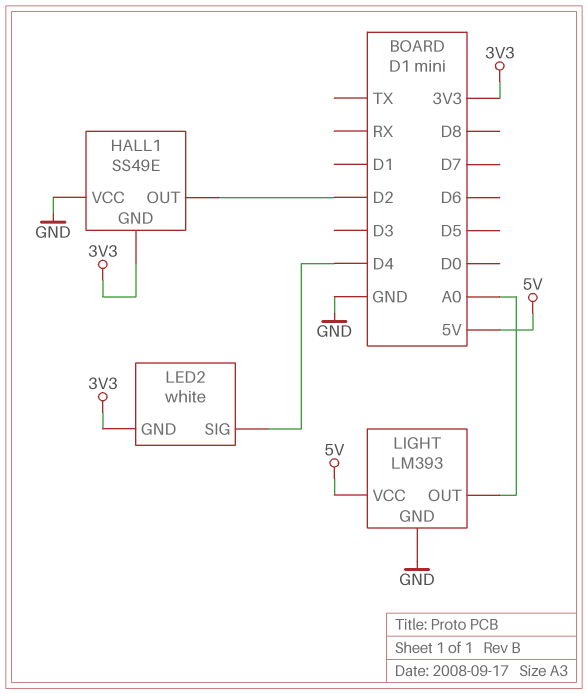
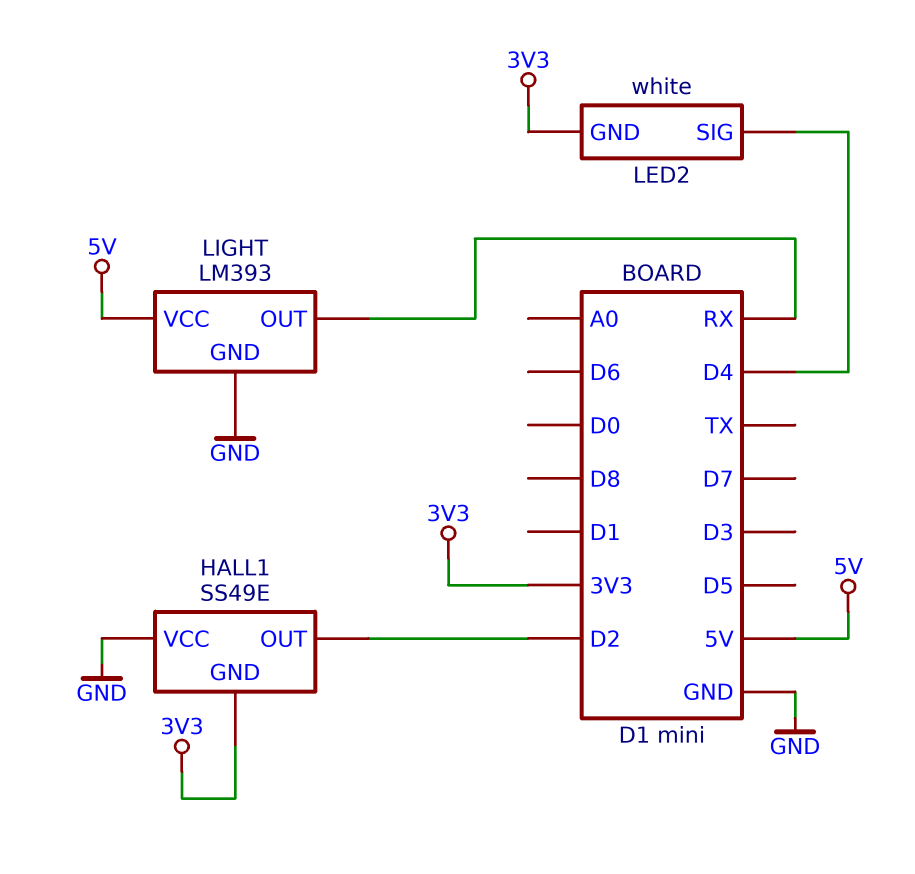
LIGHT pin OUT: A0 -> RX

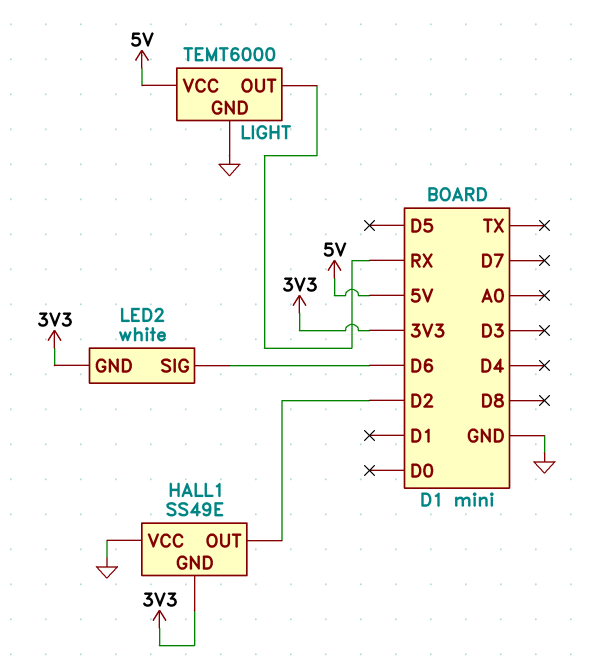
LED2 pin SIG: D4 -> D6
LIGHT: LM393 -> TEMT6000

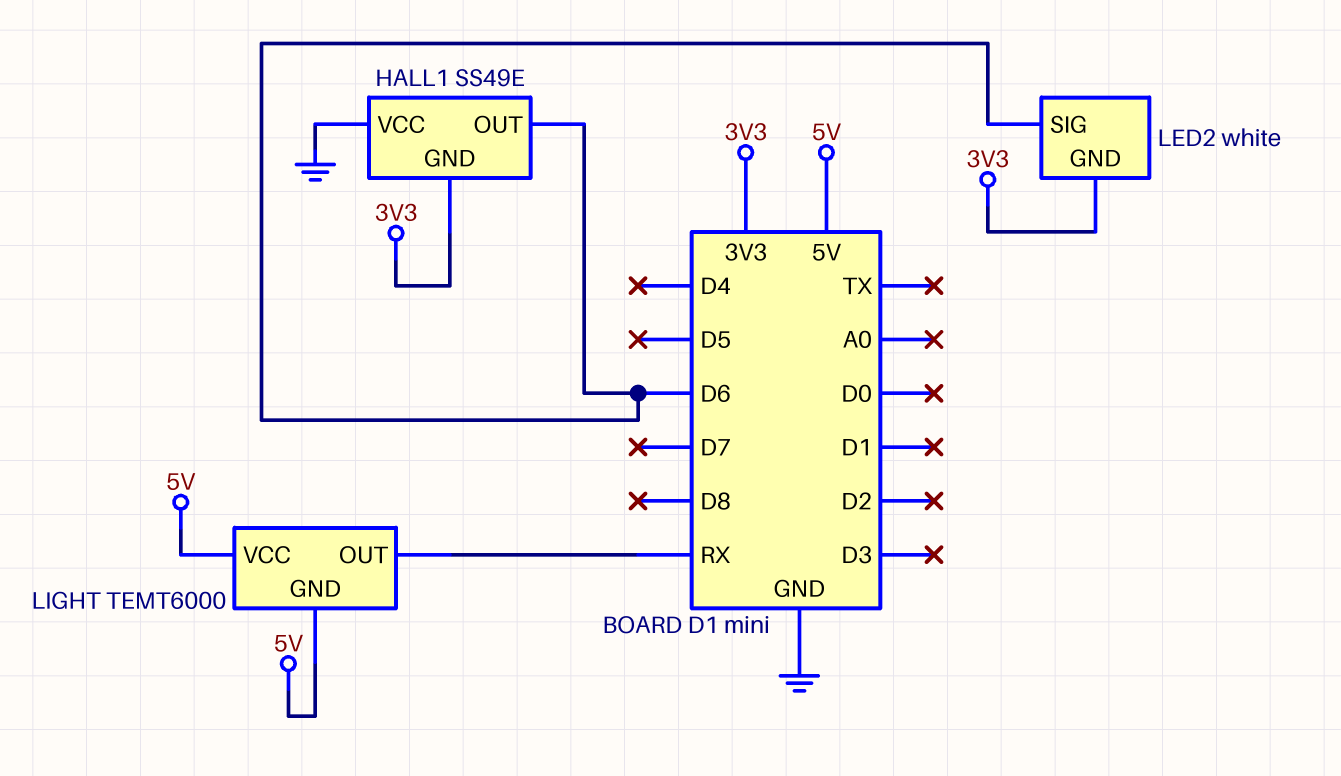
HALL1 pin OUT: D2 -> D6
LIGHT pin GND: GND -> 5V

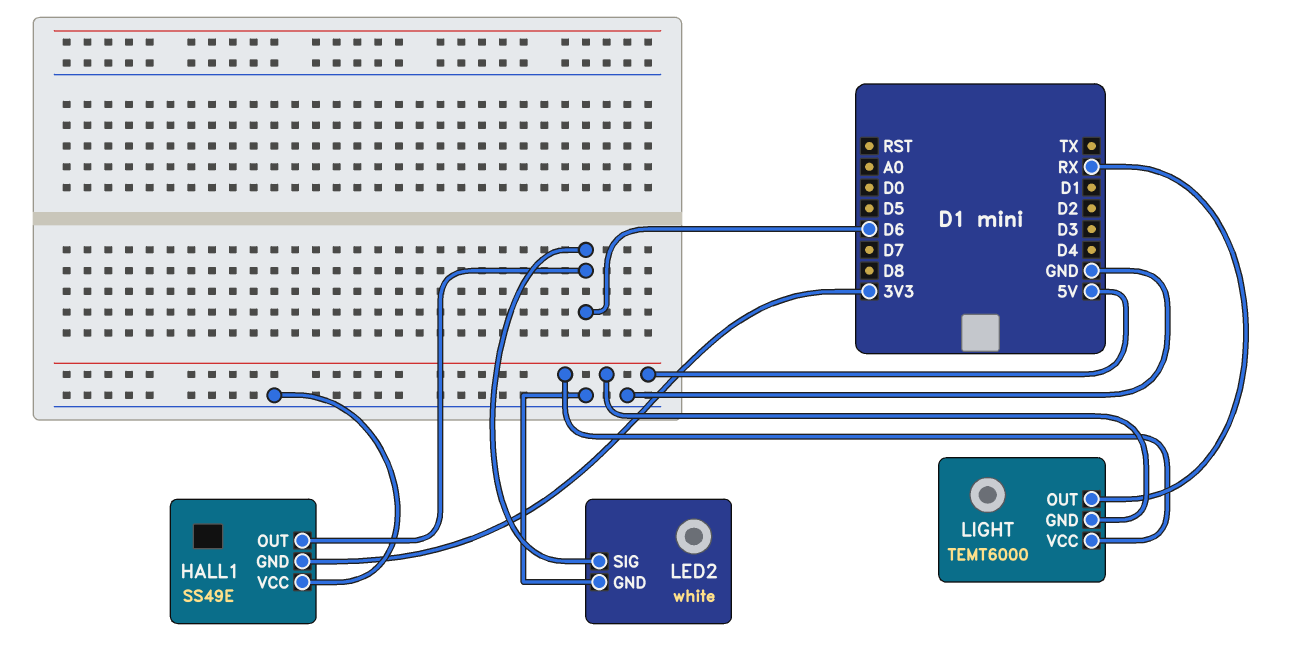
LED2 pin GND: 3V3 -> GND

